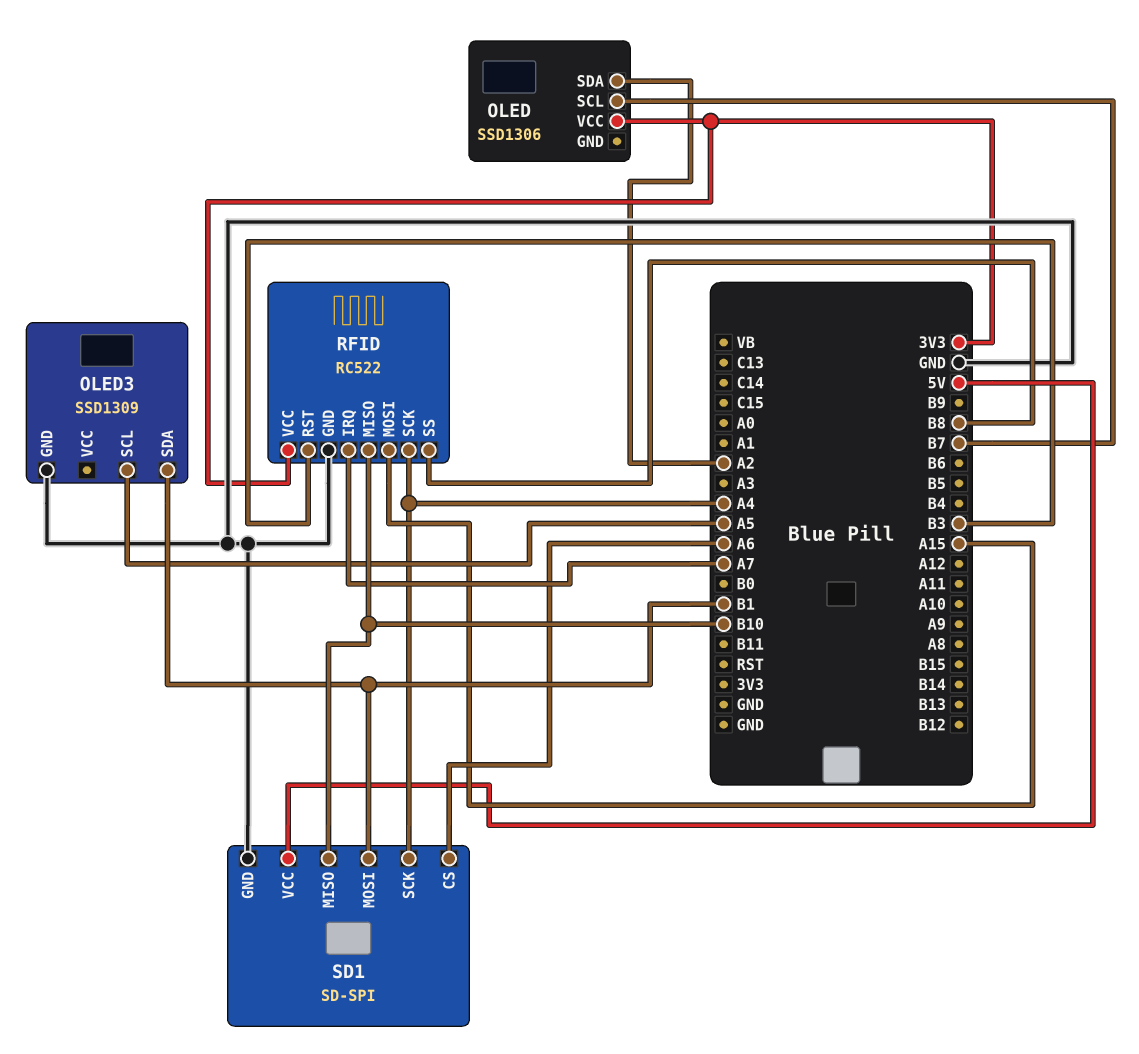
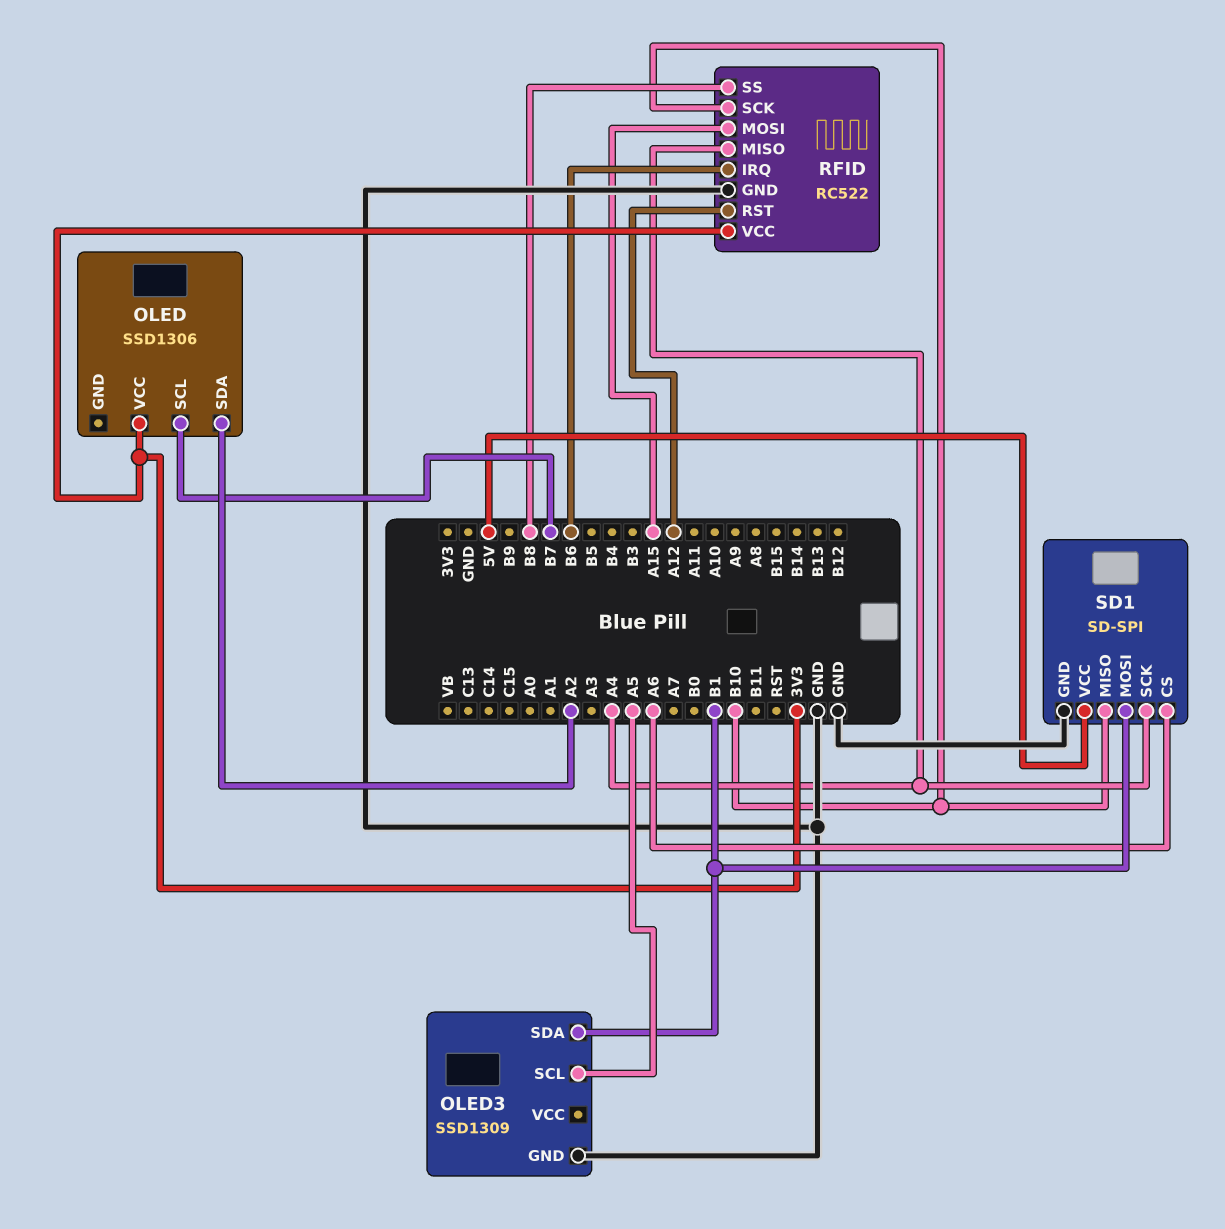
RFID pin IRQ: A7 -> B6
RFID pin MISO: B10 -> A4
RFID pin RST: B3 -> A12
RFID pin SCK: A4 -> B10

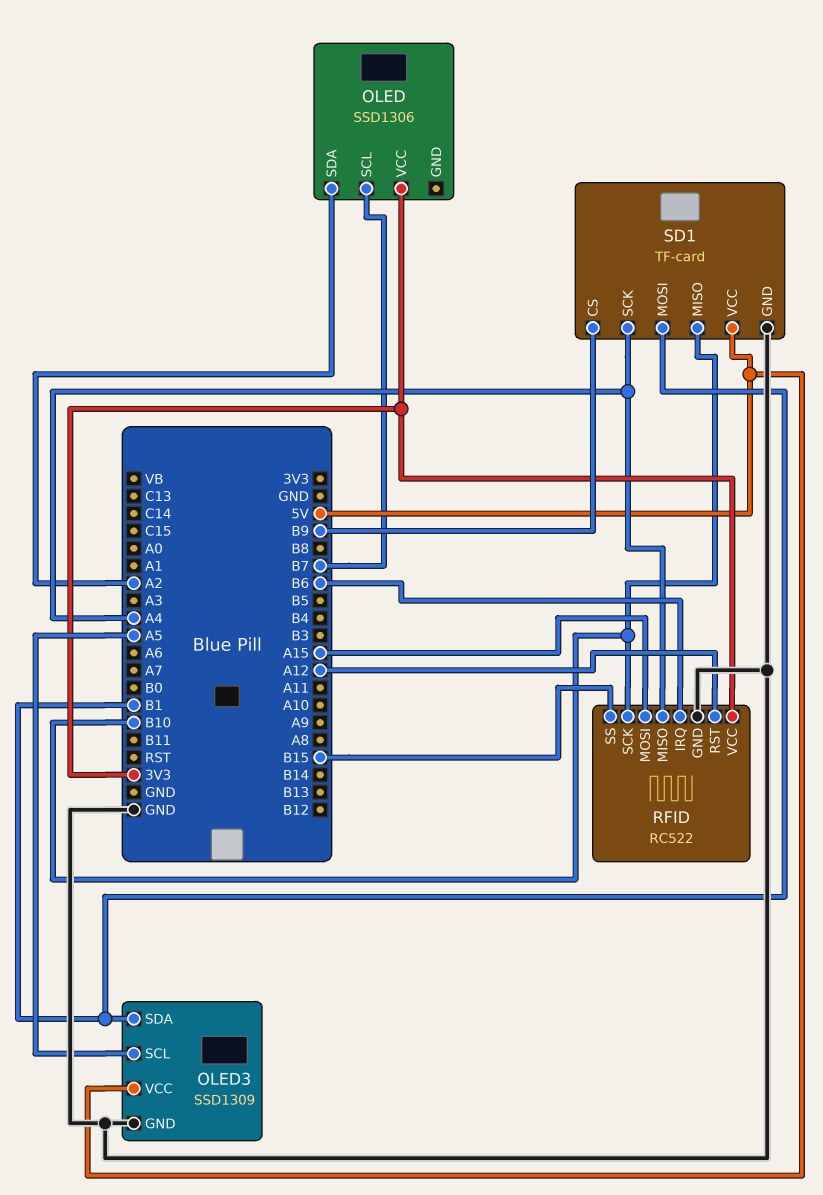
OLED3 pin VCC: none -> 5V
RFID pin SS: B8 -> B15
SD1: SD-SPI -> TF-card
SD1 pin CS: A6 -> B9

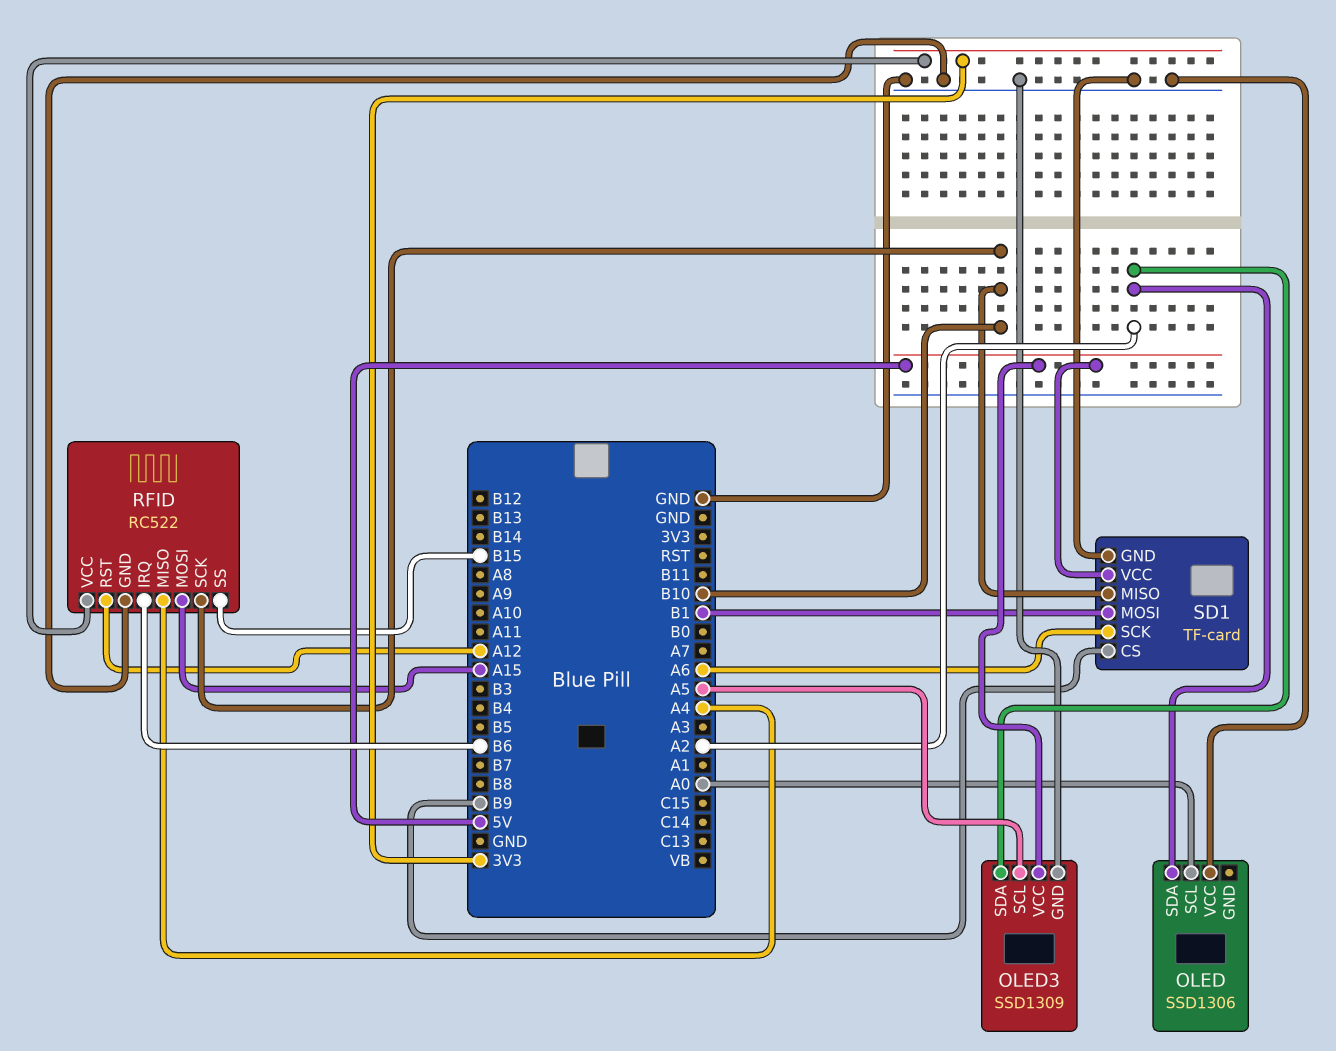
OLED pin SCL: B7 -> A0
OLED pin VCC: 3V3 -> GND
OLED3 pin SDA: B1 -> A2
SD1 pin SCK: A4 -> A6

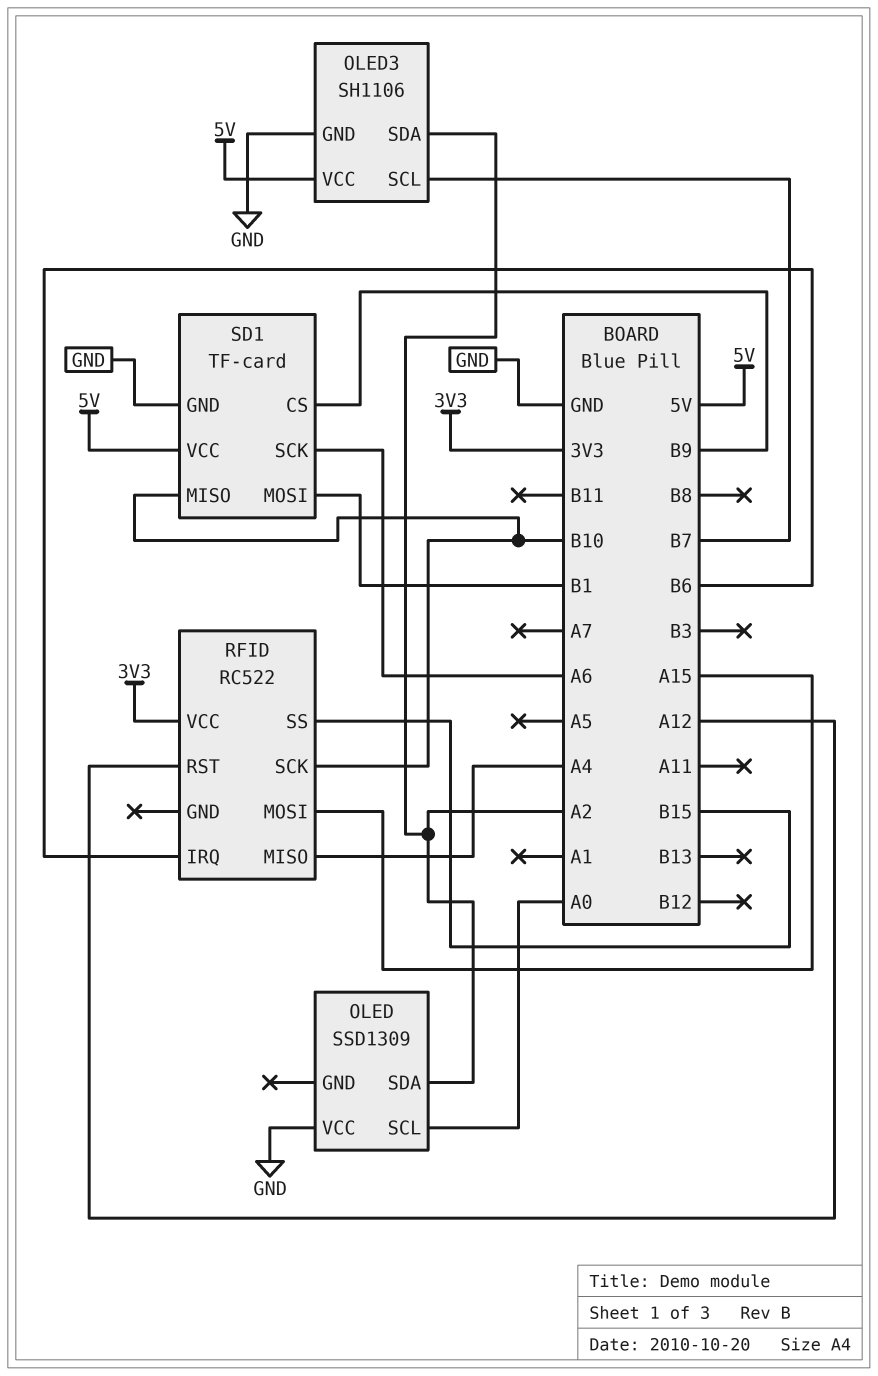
OLED: SSD1306 -> SSD1309
OLED3: SSD1309 -> SH1106
OLED3 pin SCL: A5 -> B7
RFID pin GND: GND -> none

